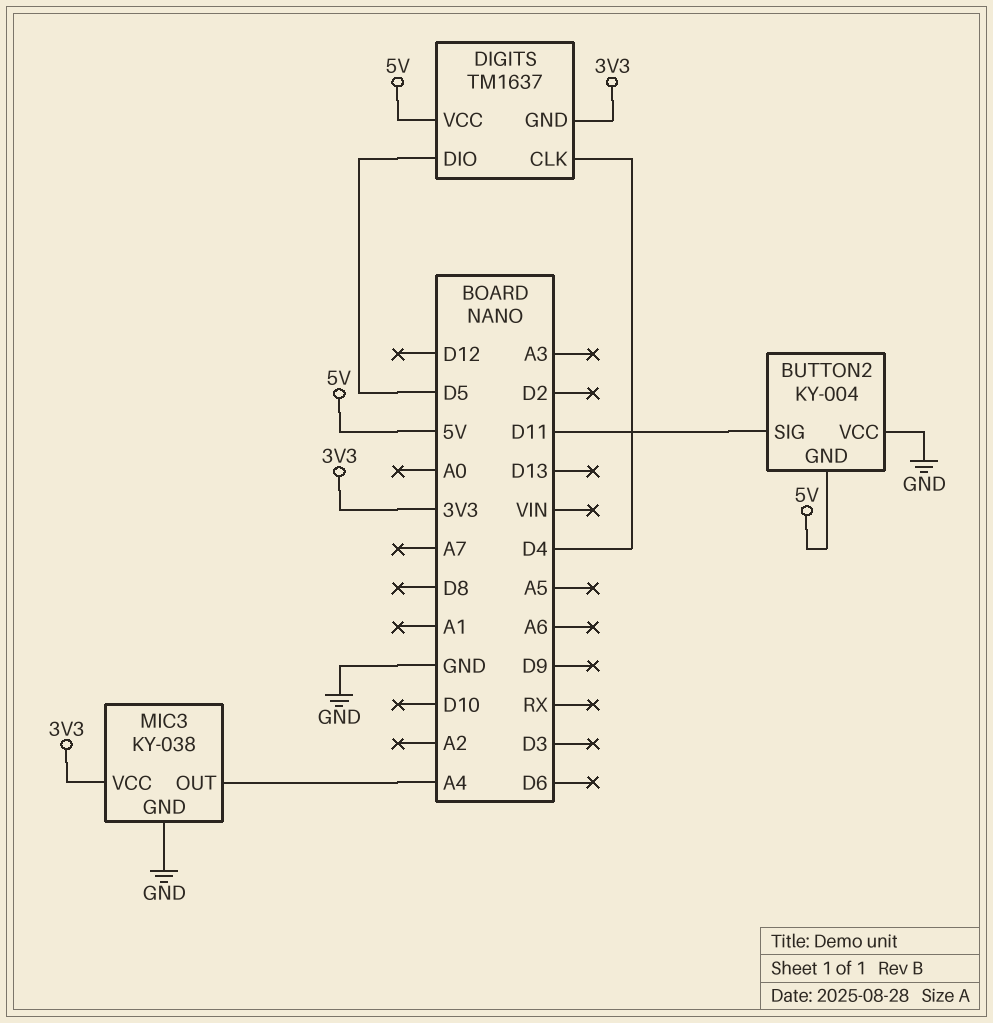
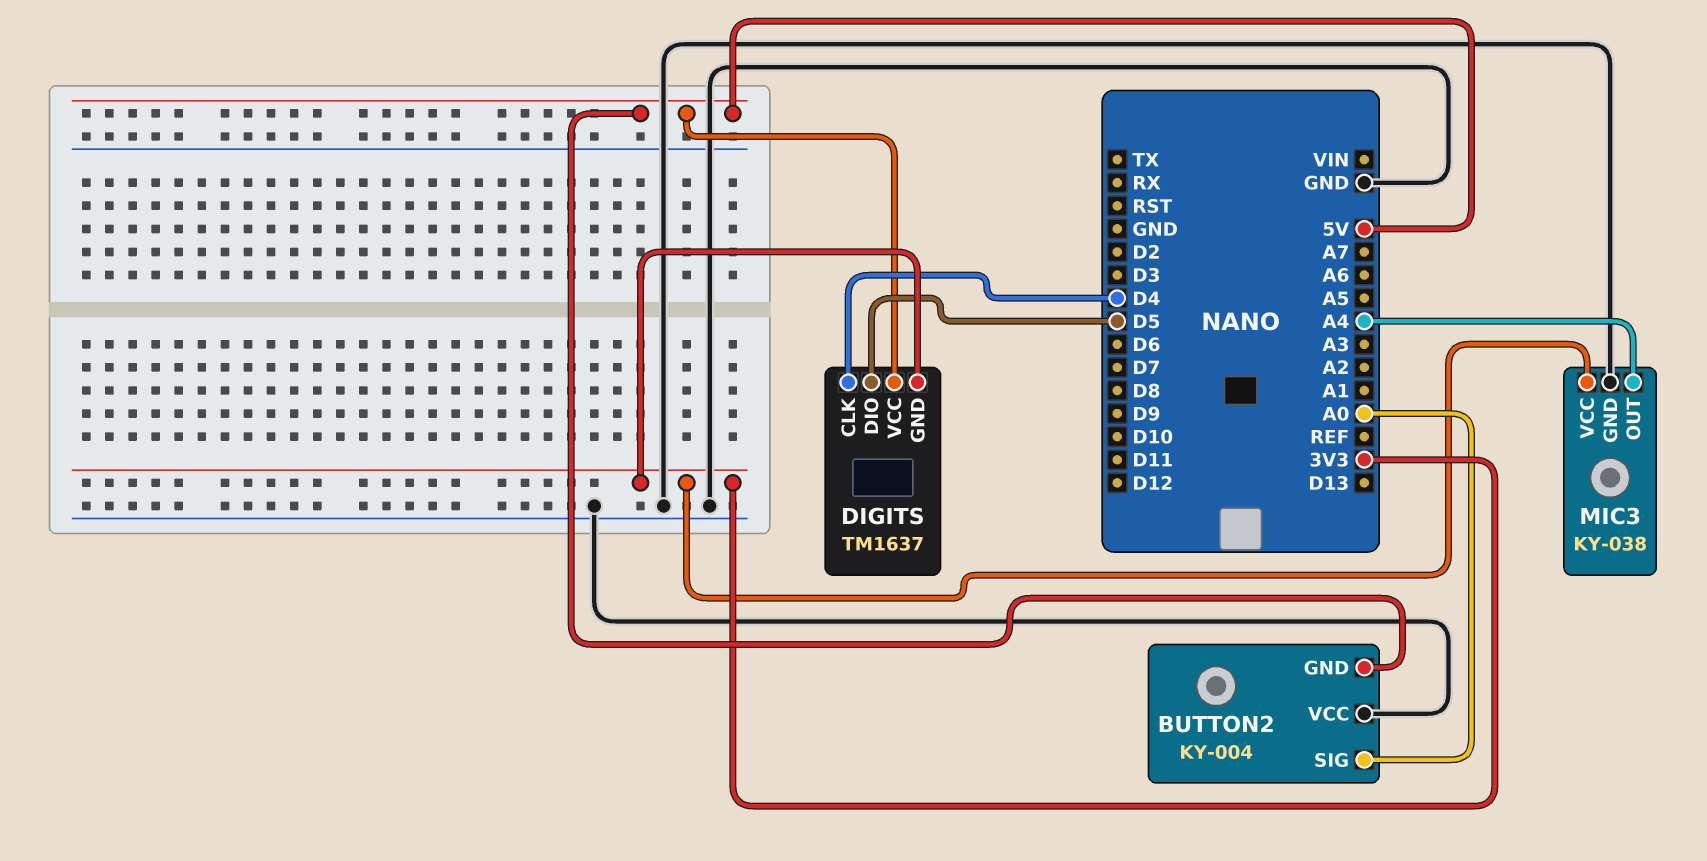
BUTTON2 pin SIG: D11 -> A0

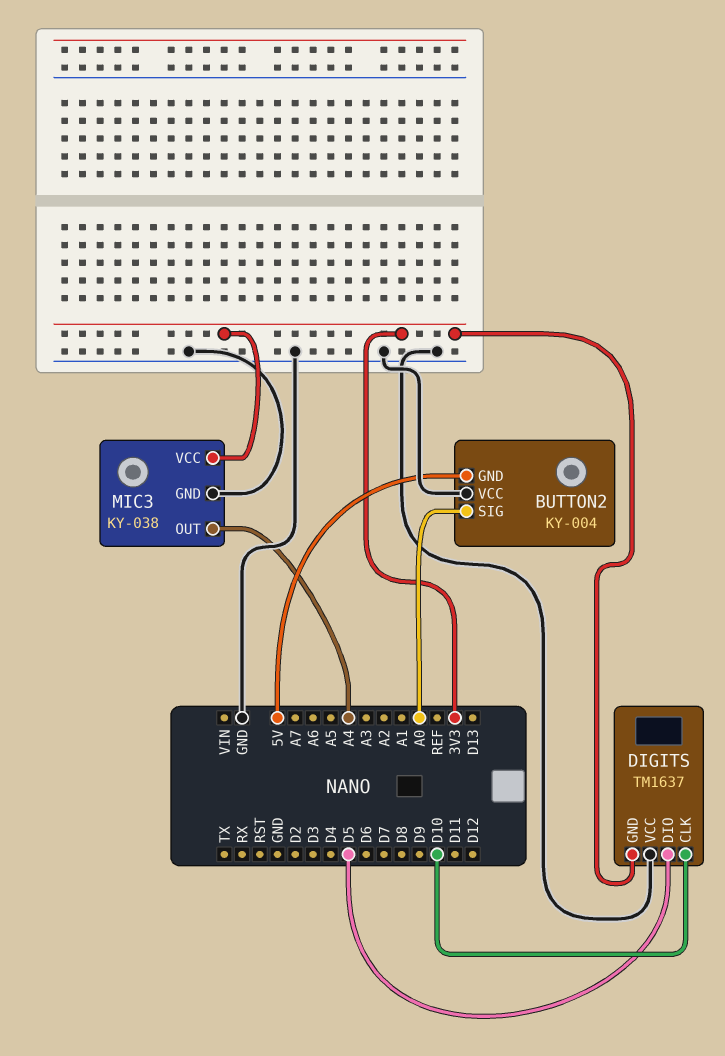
DIGITS pin CLK: D4 -> D10
DIGITS pin VCC: 5V -> GND

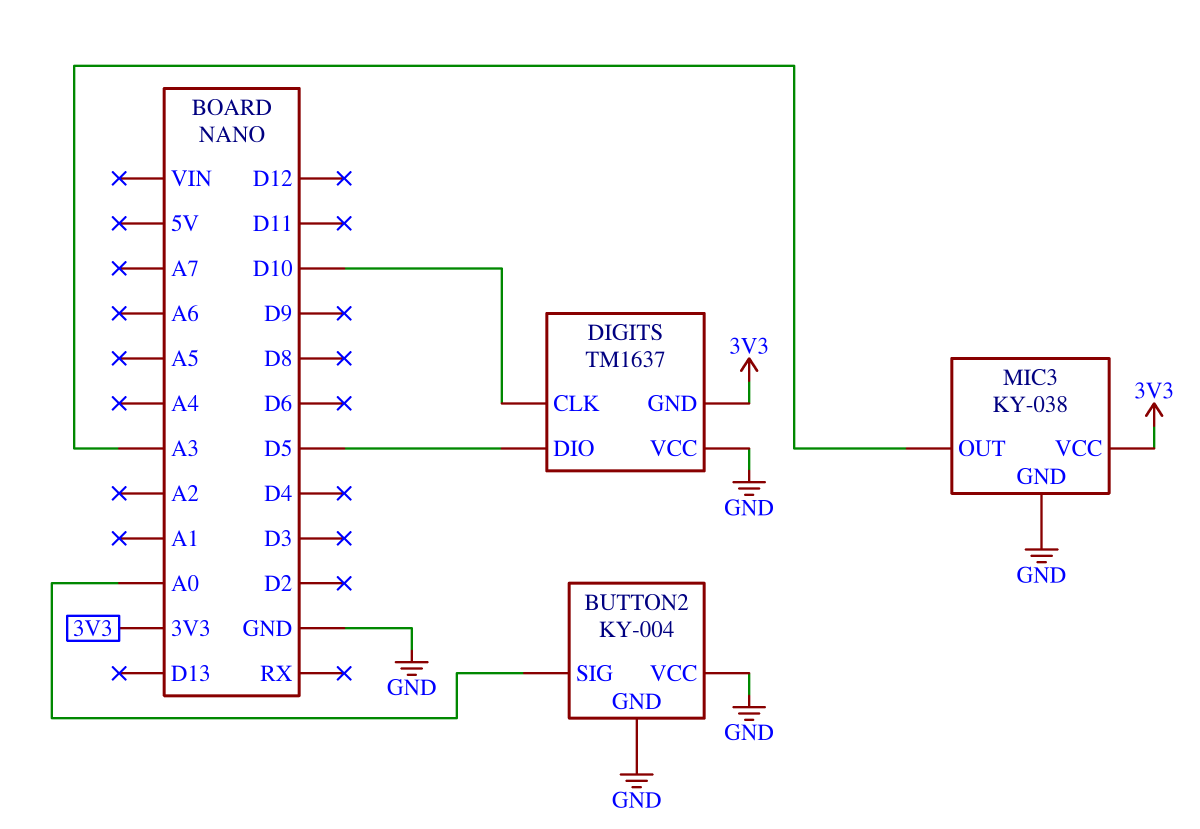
BUTTON2 pin GND: 5V -> GND
MIC3 pin OUT: A4 -> A3

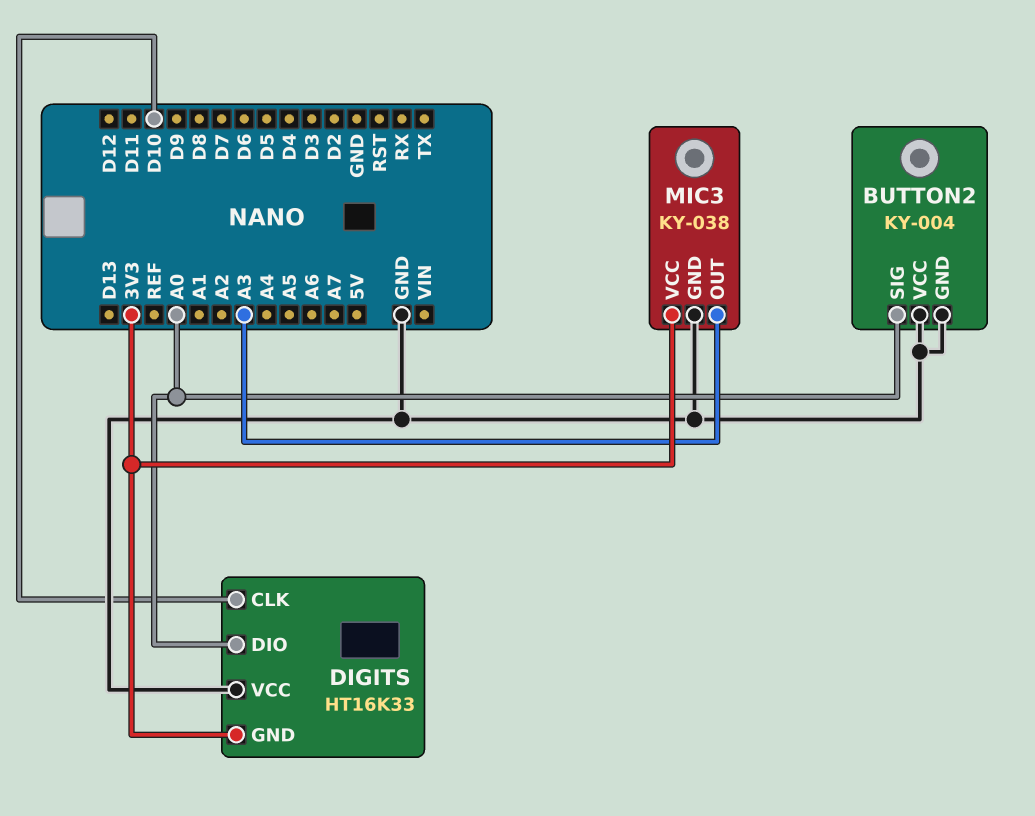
DIGITS: TM1637 -> HT16K33
DIGITS pin DIO: D5 -> A0

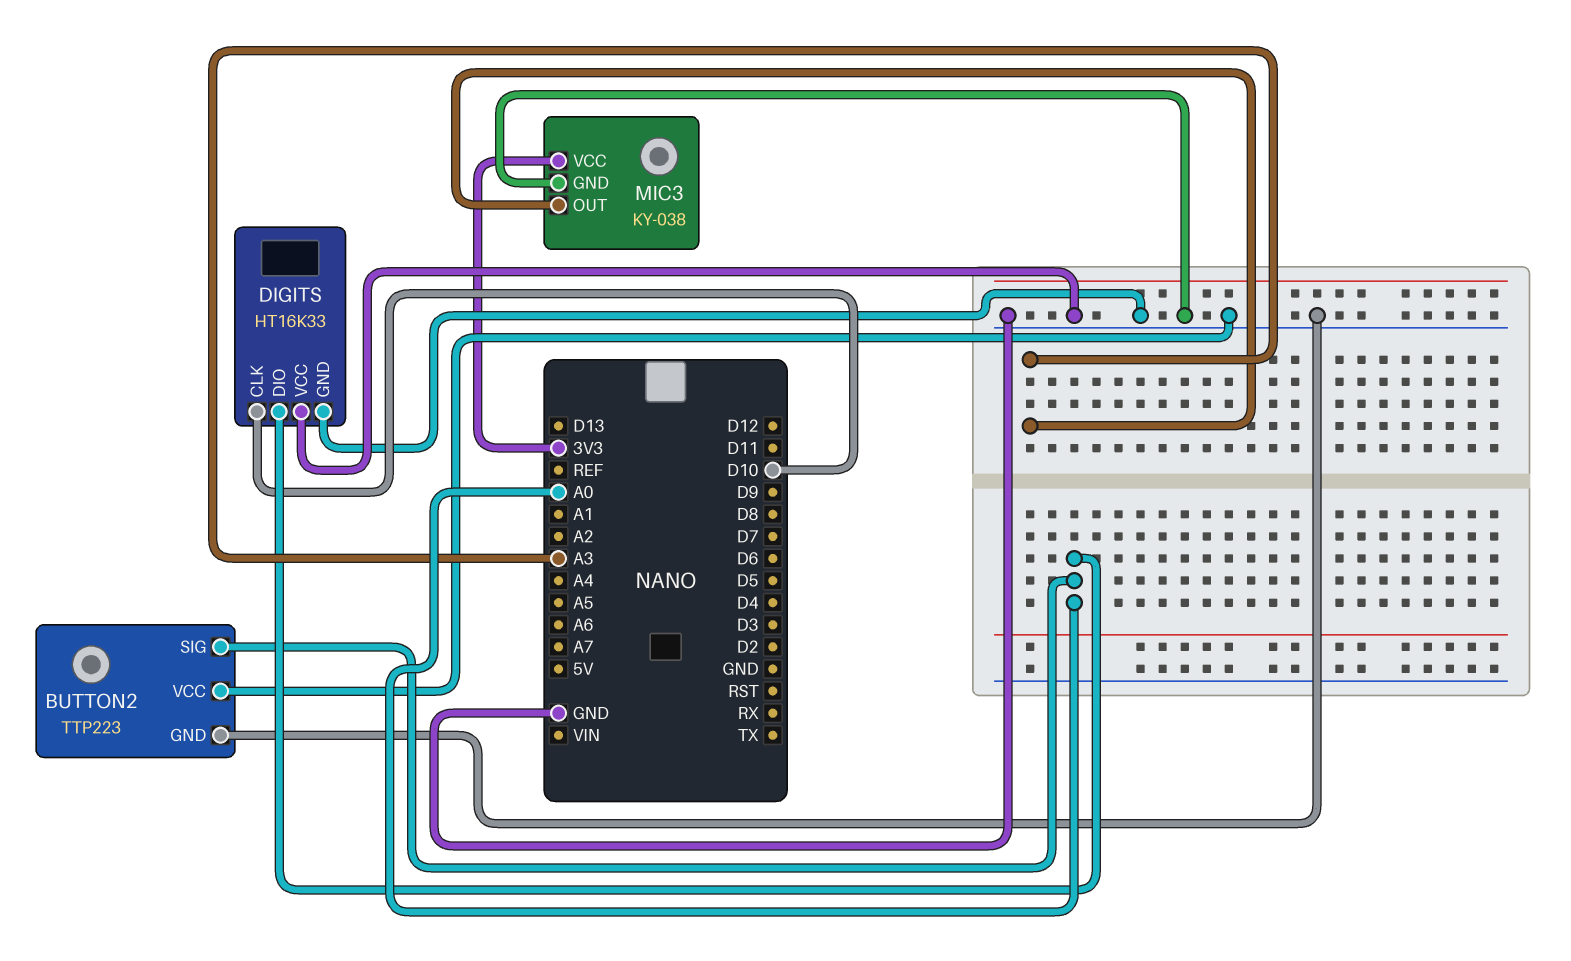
BUTTON2: KY-004 -> TTP223
DIGITS pin GND: 3V3 -> GND

